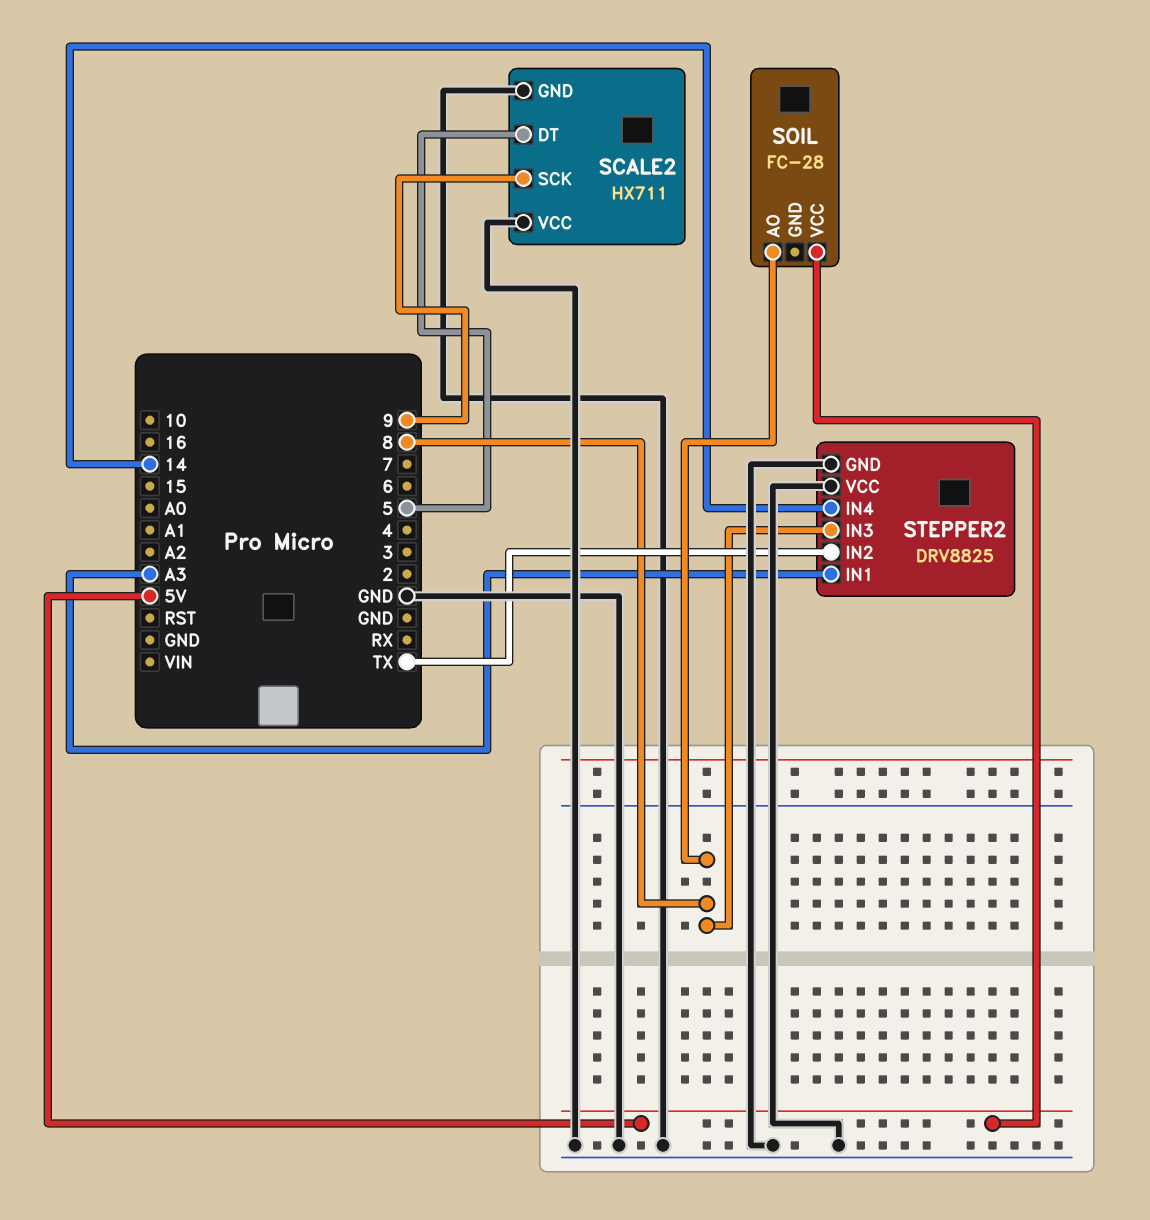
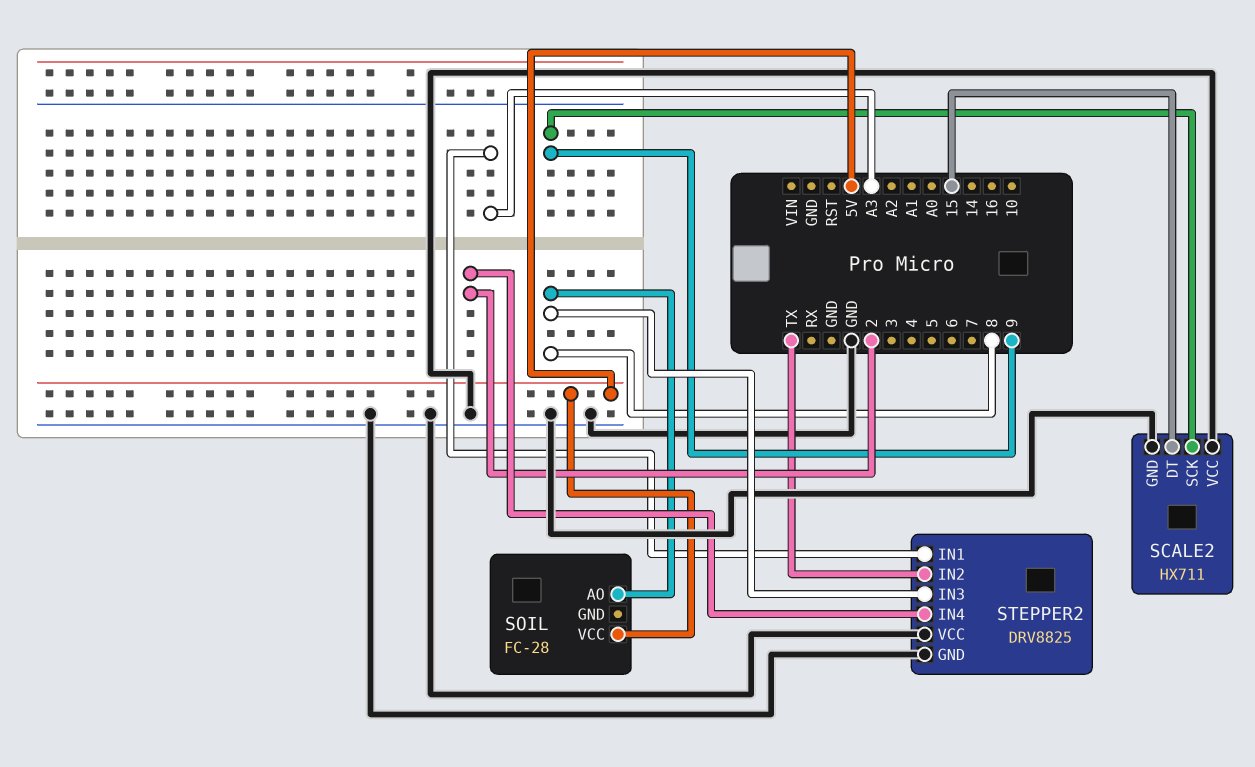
SCALE2 pin DT: 5 -> 15
STEPPER2 pin IN4: 14 -> 2

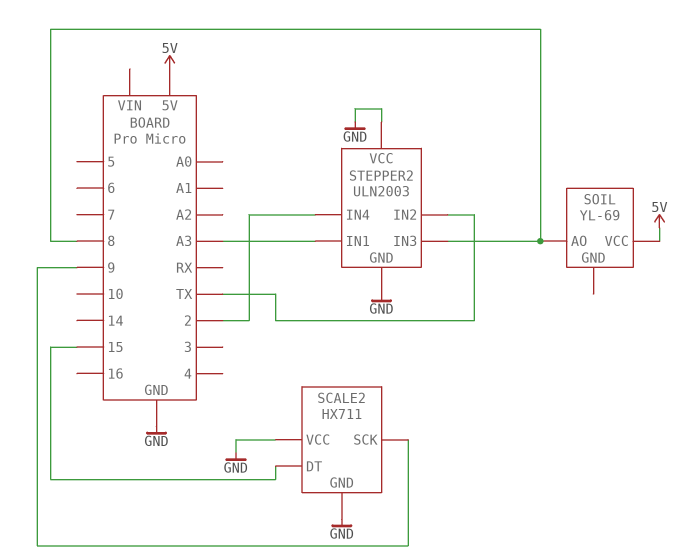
SOIL: FC-28 -> YL-69
STEPPER2: DRV8825 -> ULN2003

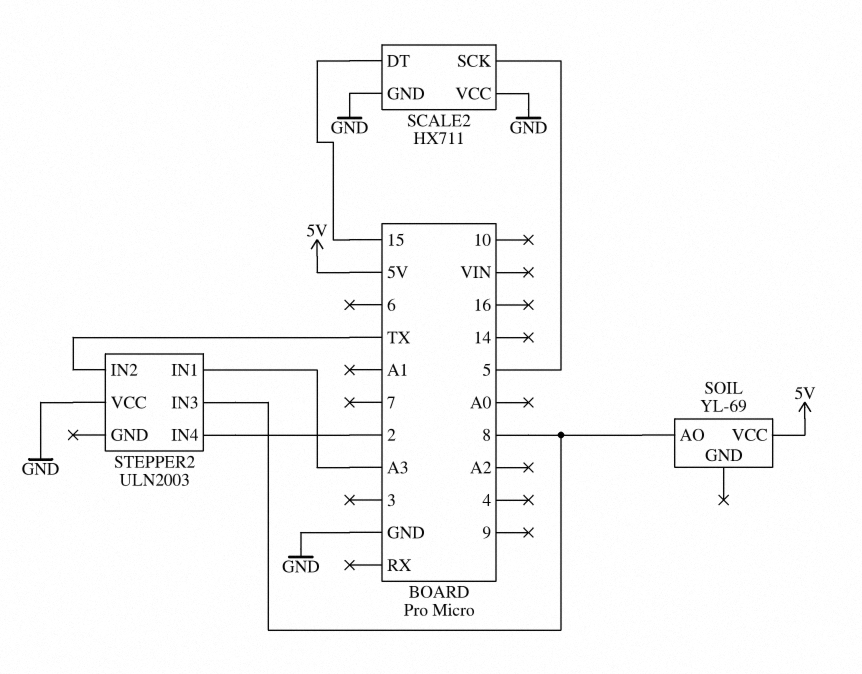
SCALE2 pin SCK: 9 -> 5
STEPPER2 pin GND: GND -> none

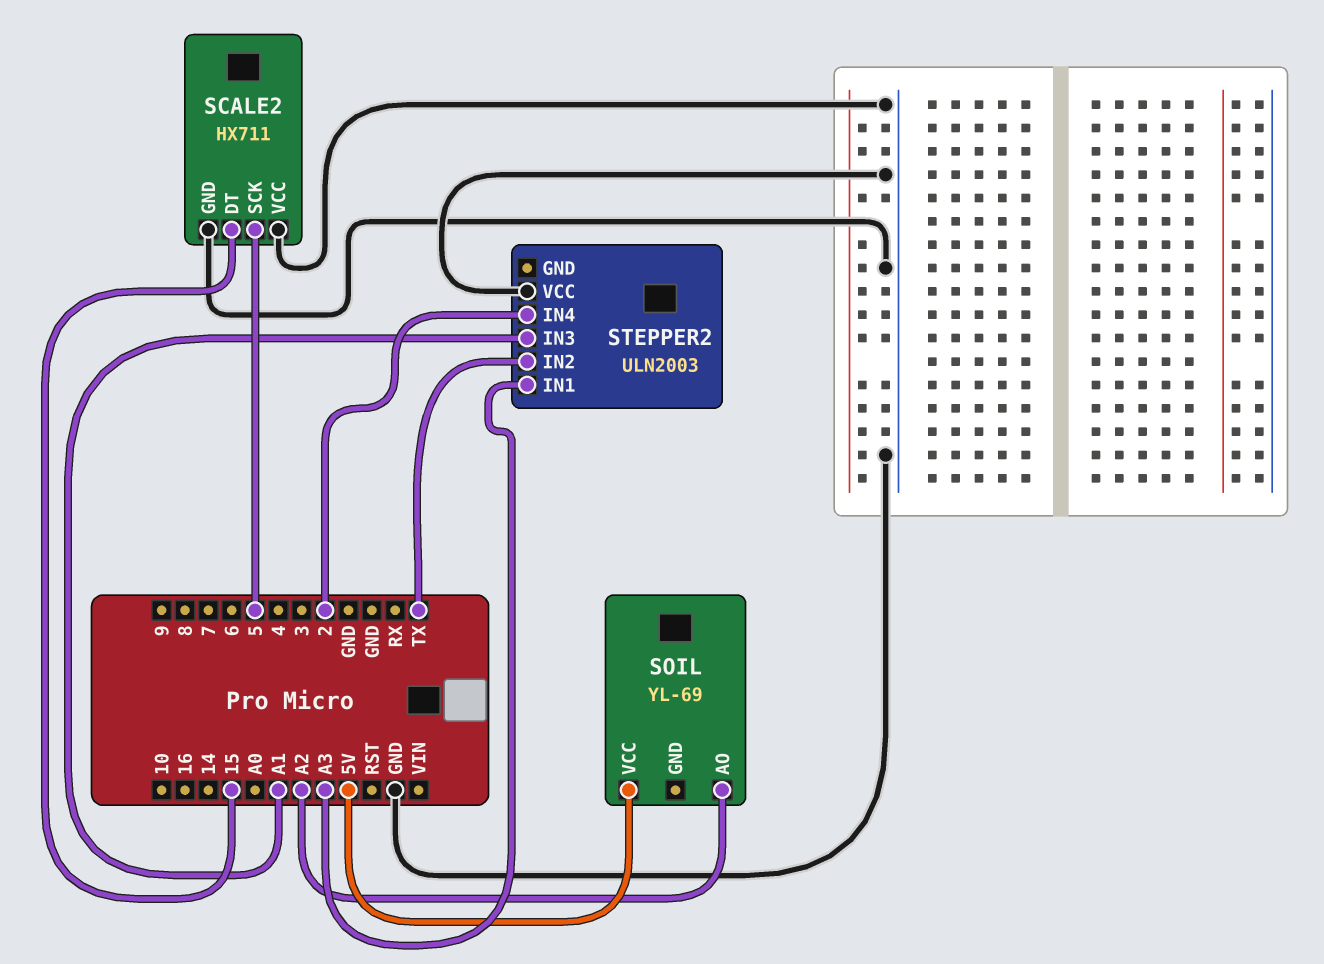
SOIL pin AO: 8 -> A2
STEPPER2 pin IN3: 8 -> A1

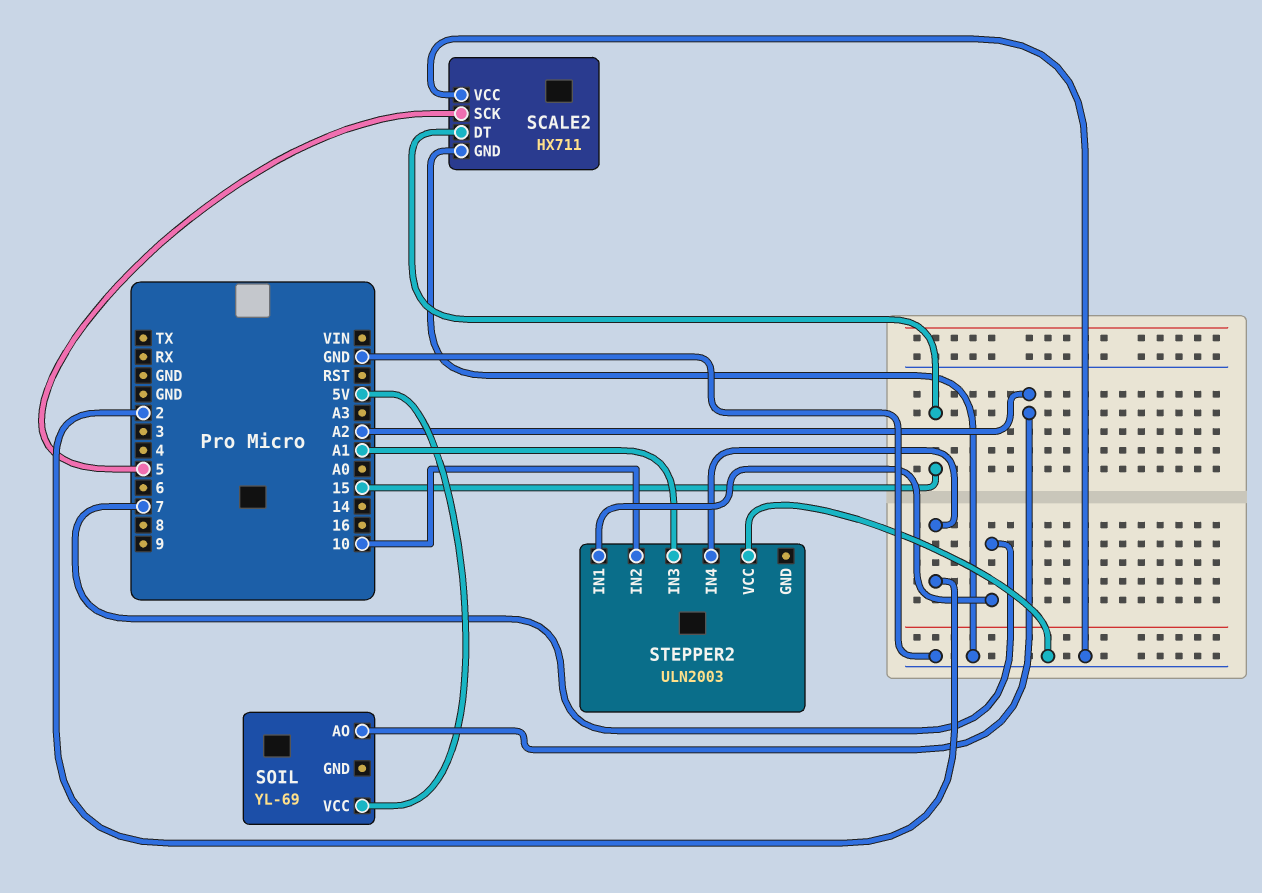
STEPPER2 pin IN1: A3 -> 7
STEPPER2 pin IN2: TX -> 10

